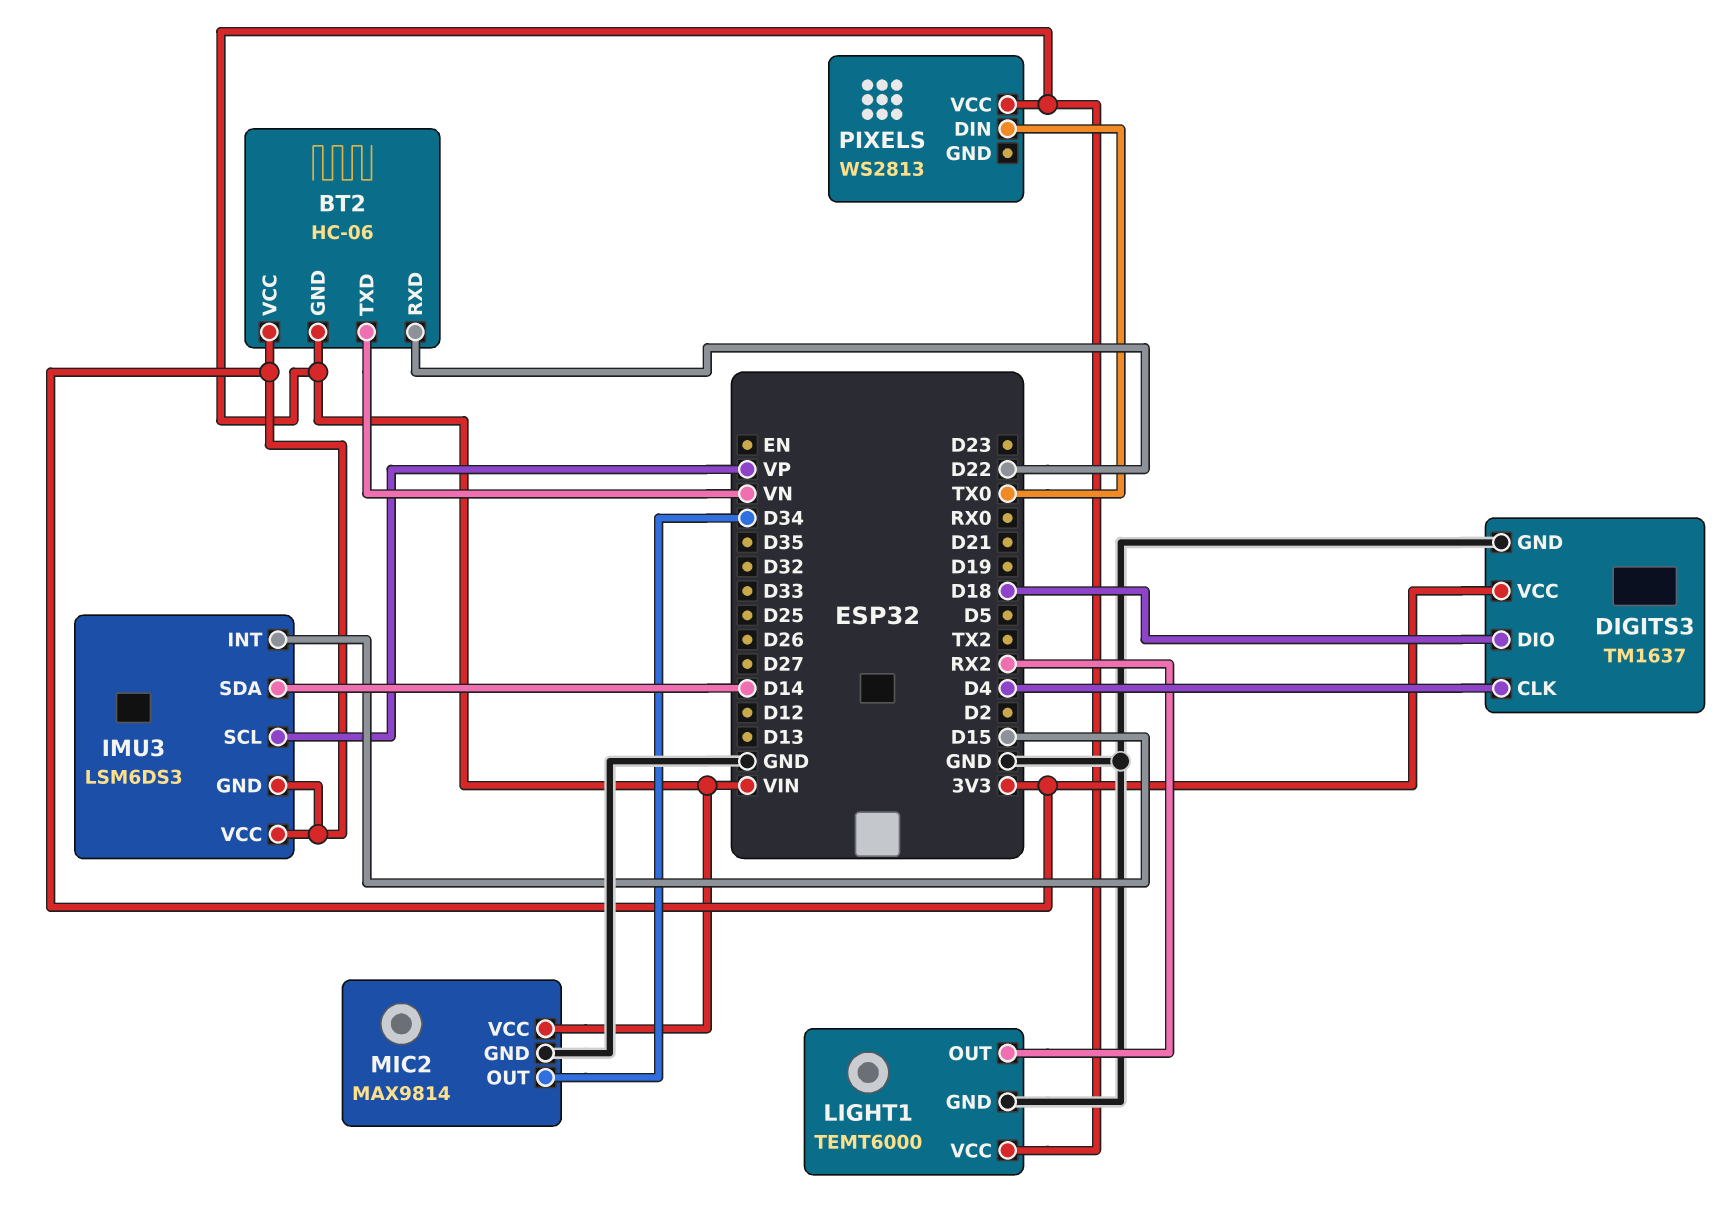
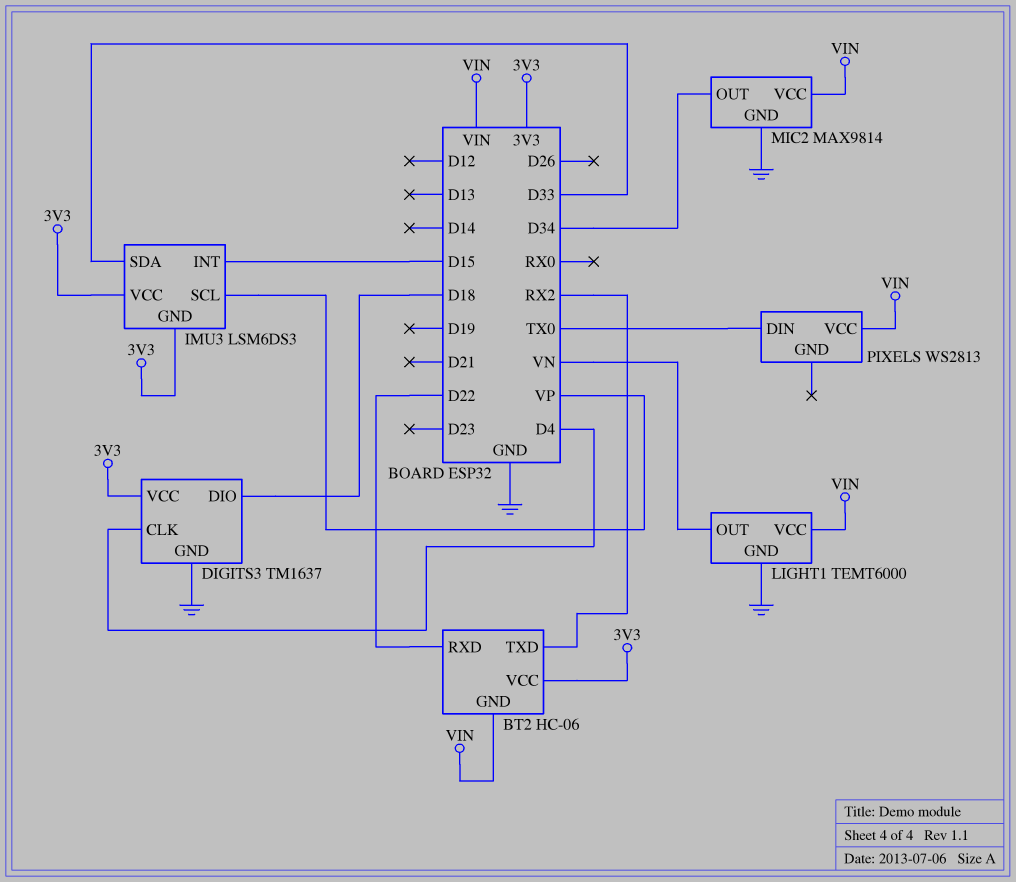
BT2 pin TXD: VN -> RX2
IMU3 pin SDA: D14 -> D33
LIGHT1 pin OUT: RX2 -> VN

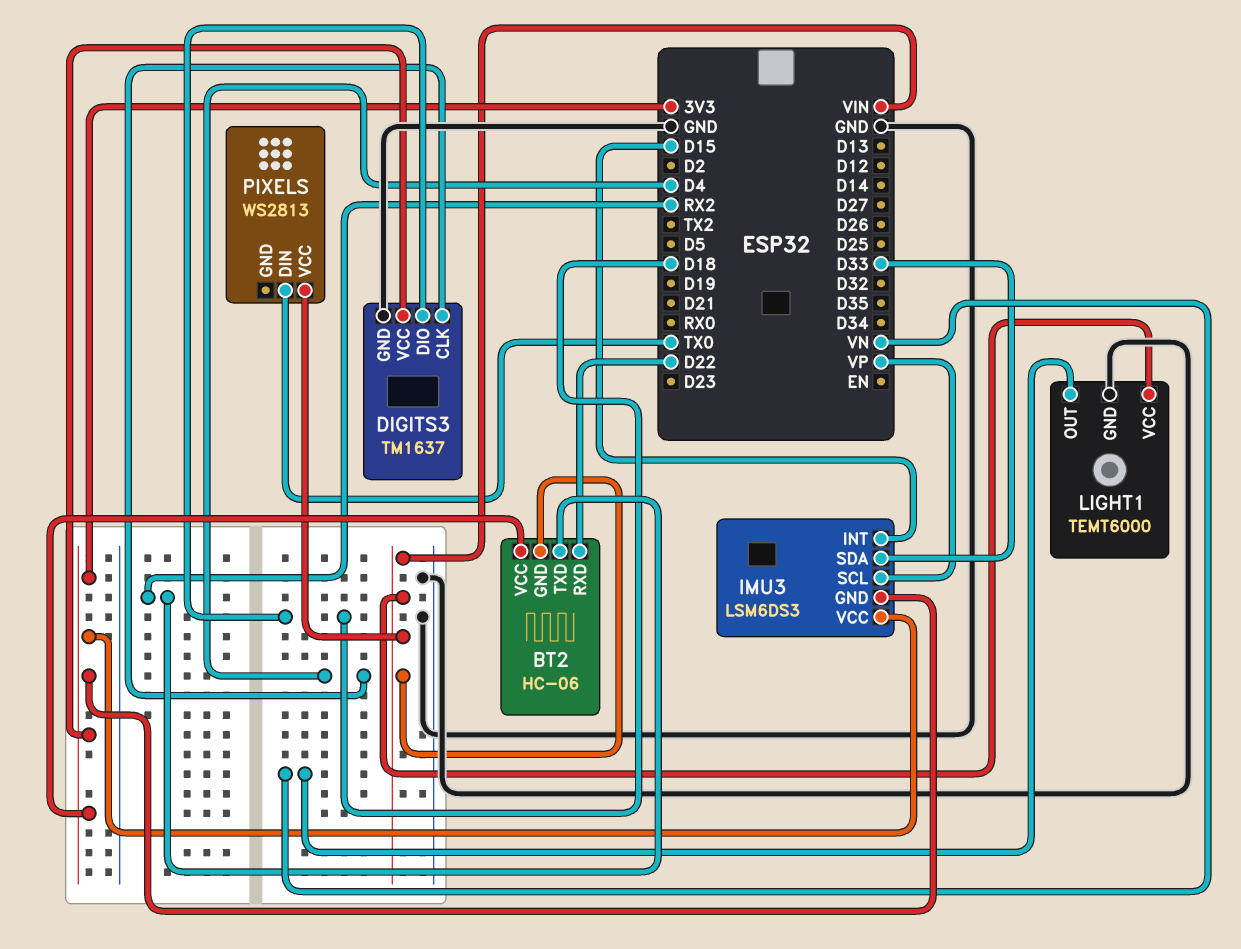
MIC2: MAX9814 -> none
MIC2 pin GND: GND -> none
MIC2 pin OUT: D34 -> none
MIC2 pin VCC: VIN -> none

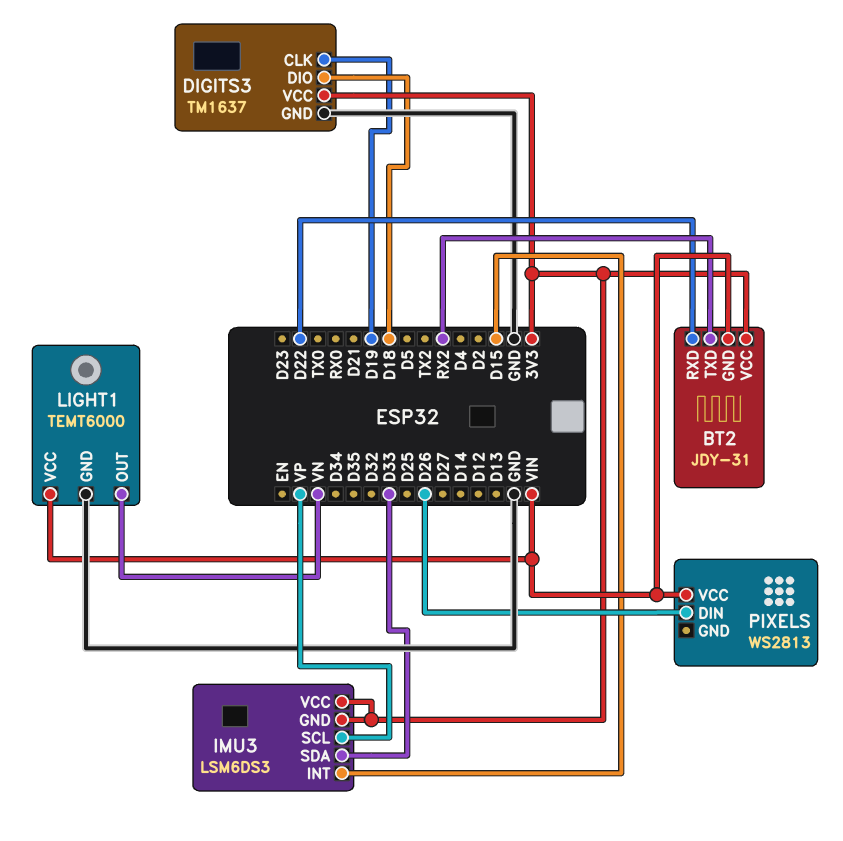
BT2: HC-06 -> JDY-31
DIGITS3 pin CLK: D4 -> D19
PIXELS pin DIN: TX0 -> D26

